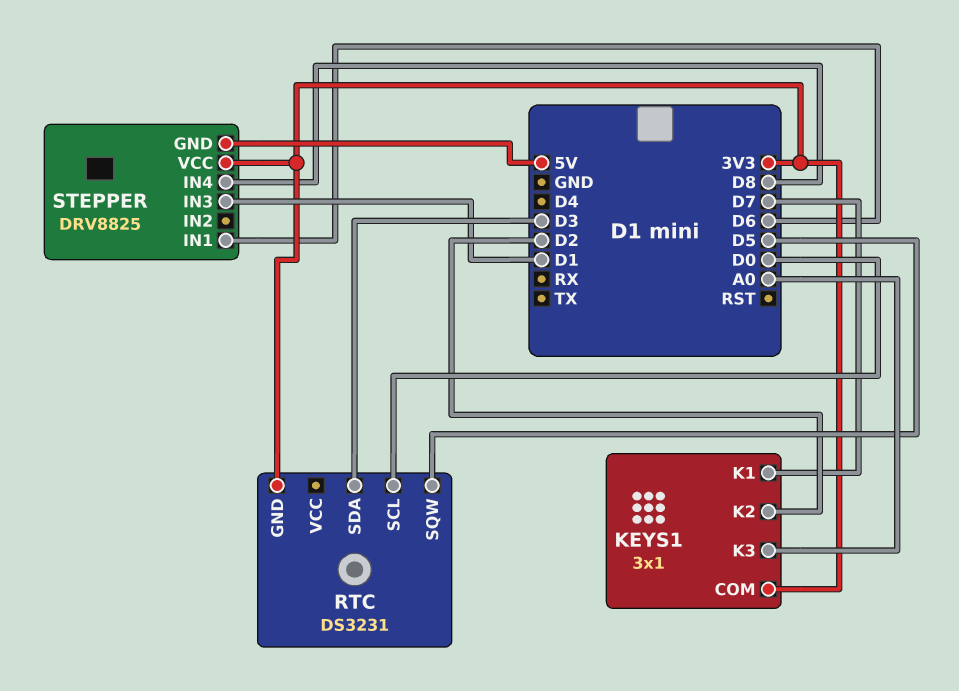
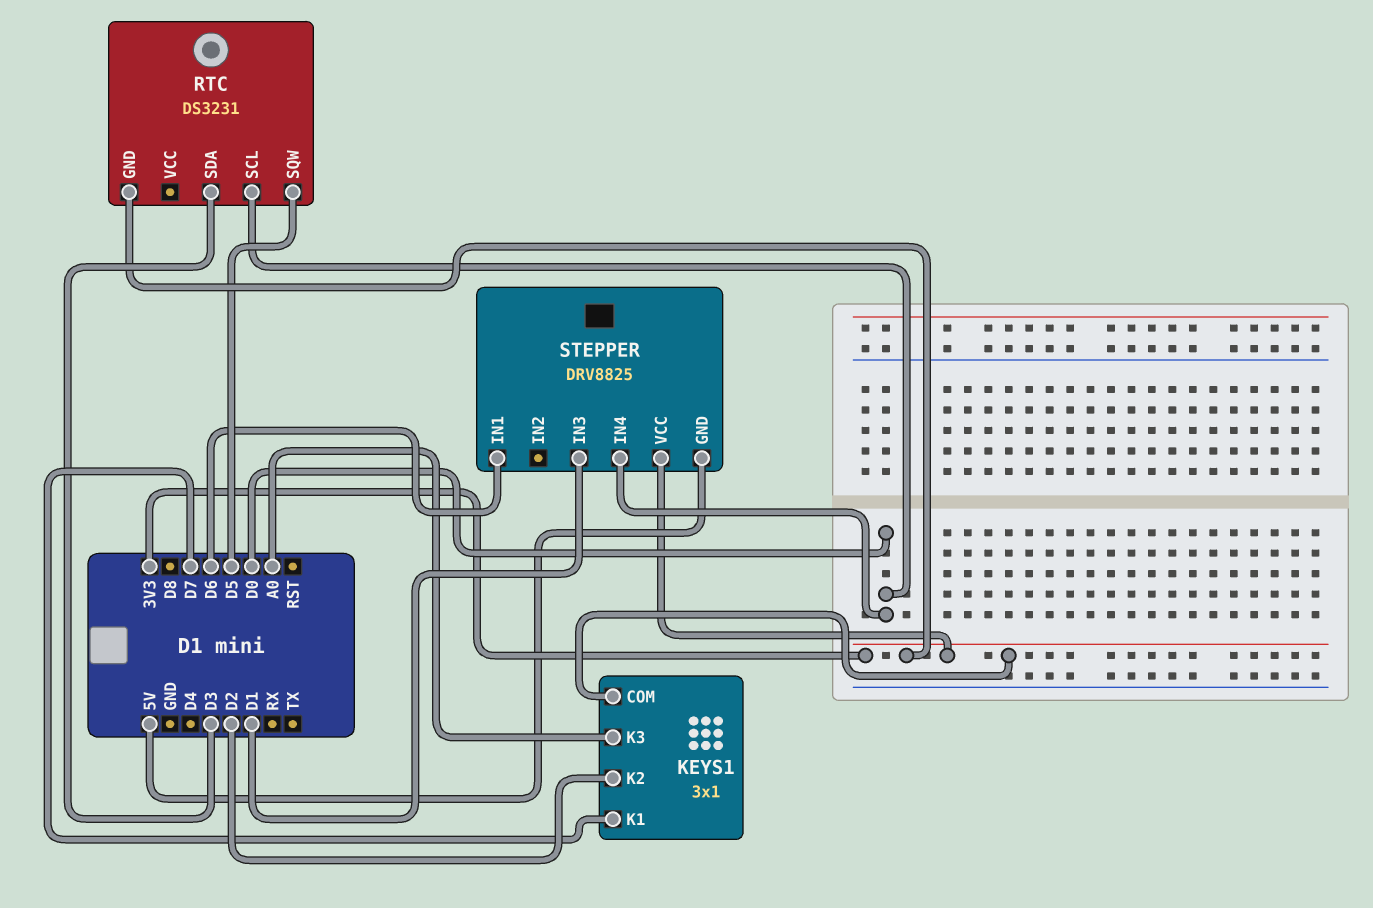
STEPPER pin IN4: D8 -> D0

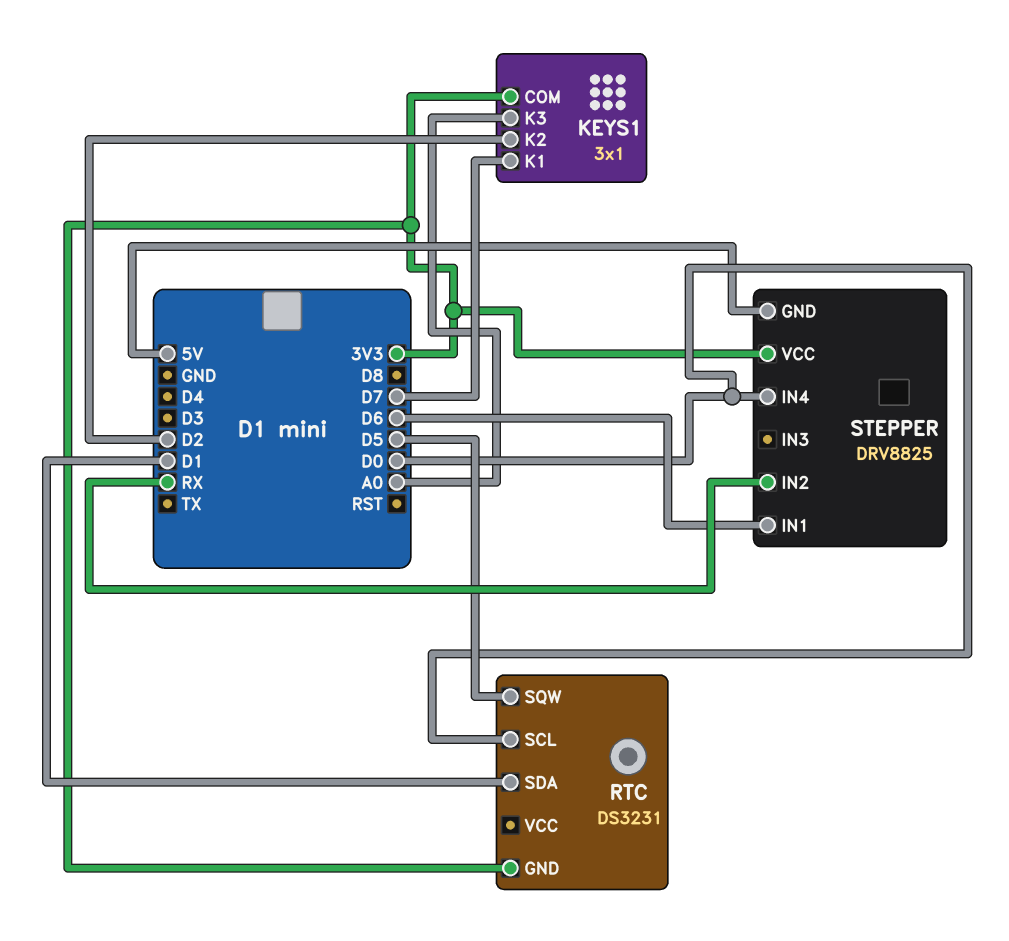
RTC pin SDA: D3 -> D1
STEPPER pin IN2: none -> RX
STEPPER pin IN3: D1 -> none

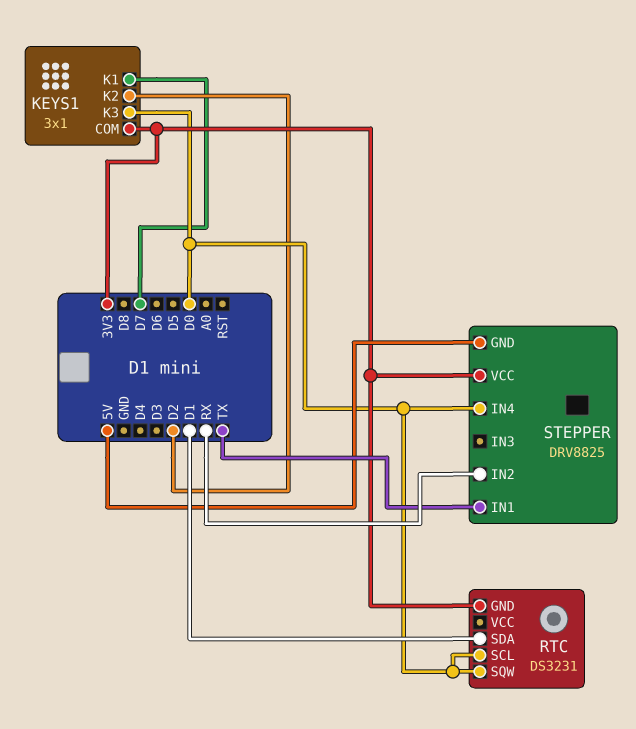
KEYS1 pin K3: A0 -> D0
RTC pin SQW: D5 -> D0
STEPPER pin IN1: D6 -> TX

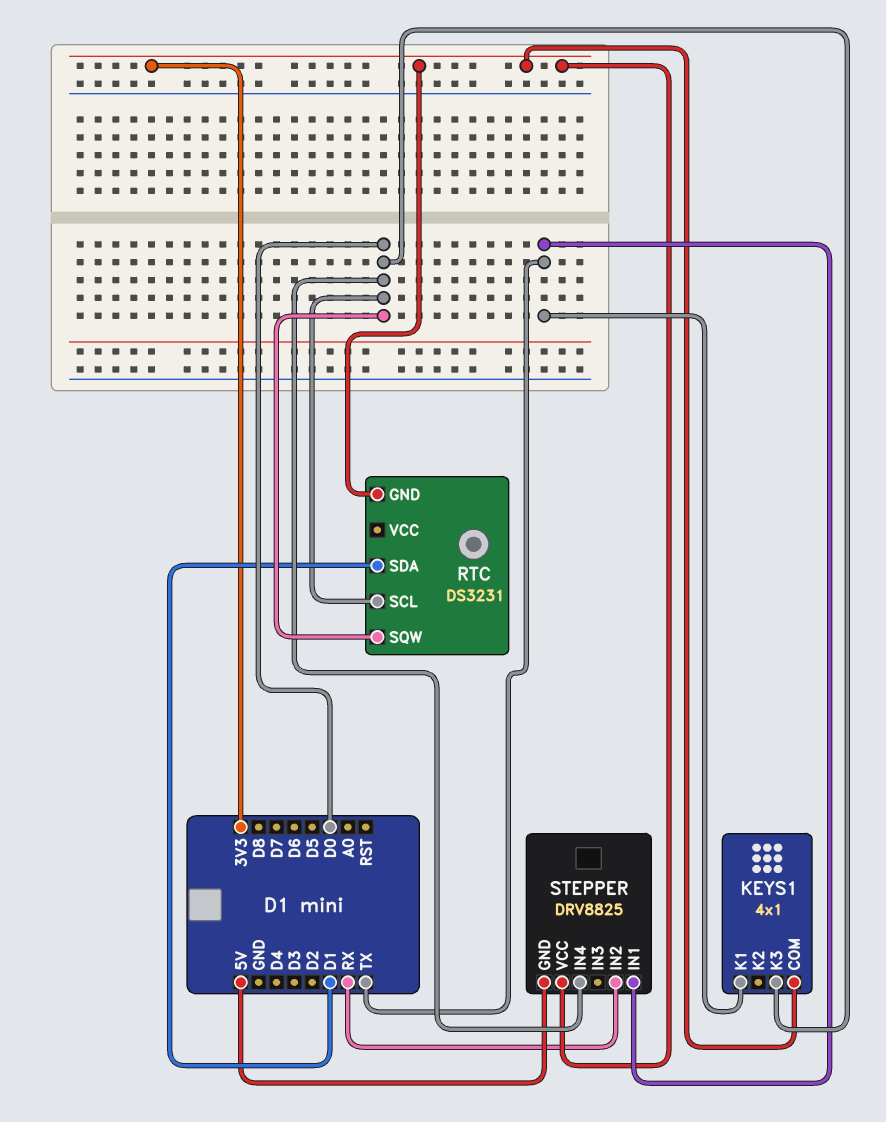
KEYS1: 3x1 -> 4x1
KEYS1 pin K1: D7 -> TX
KEYS1 pin K2: D2 -> none

